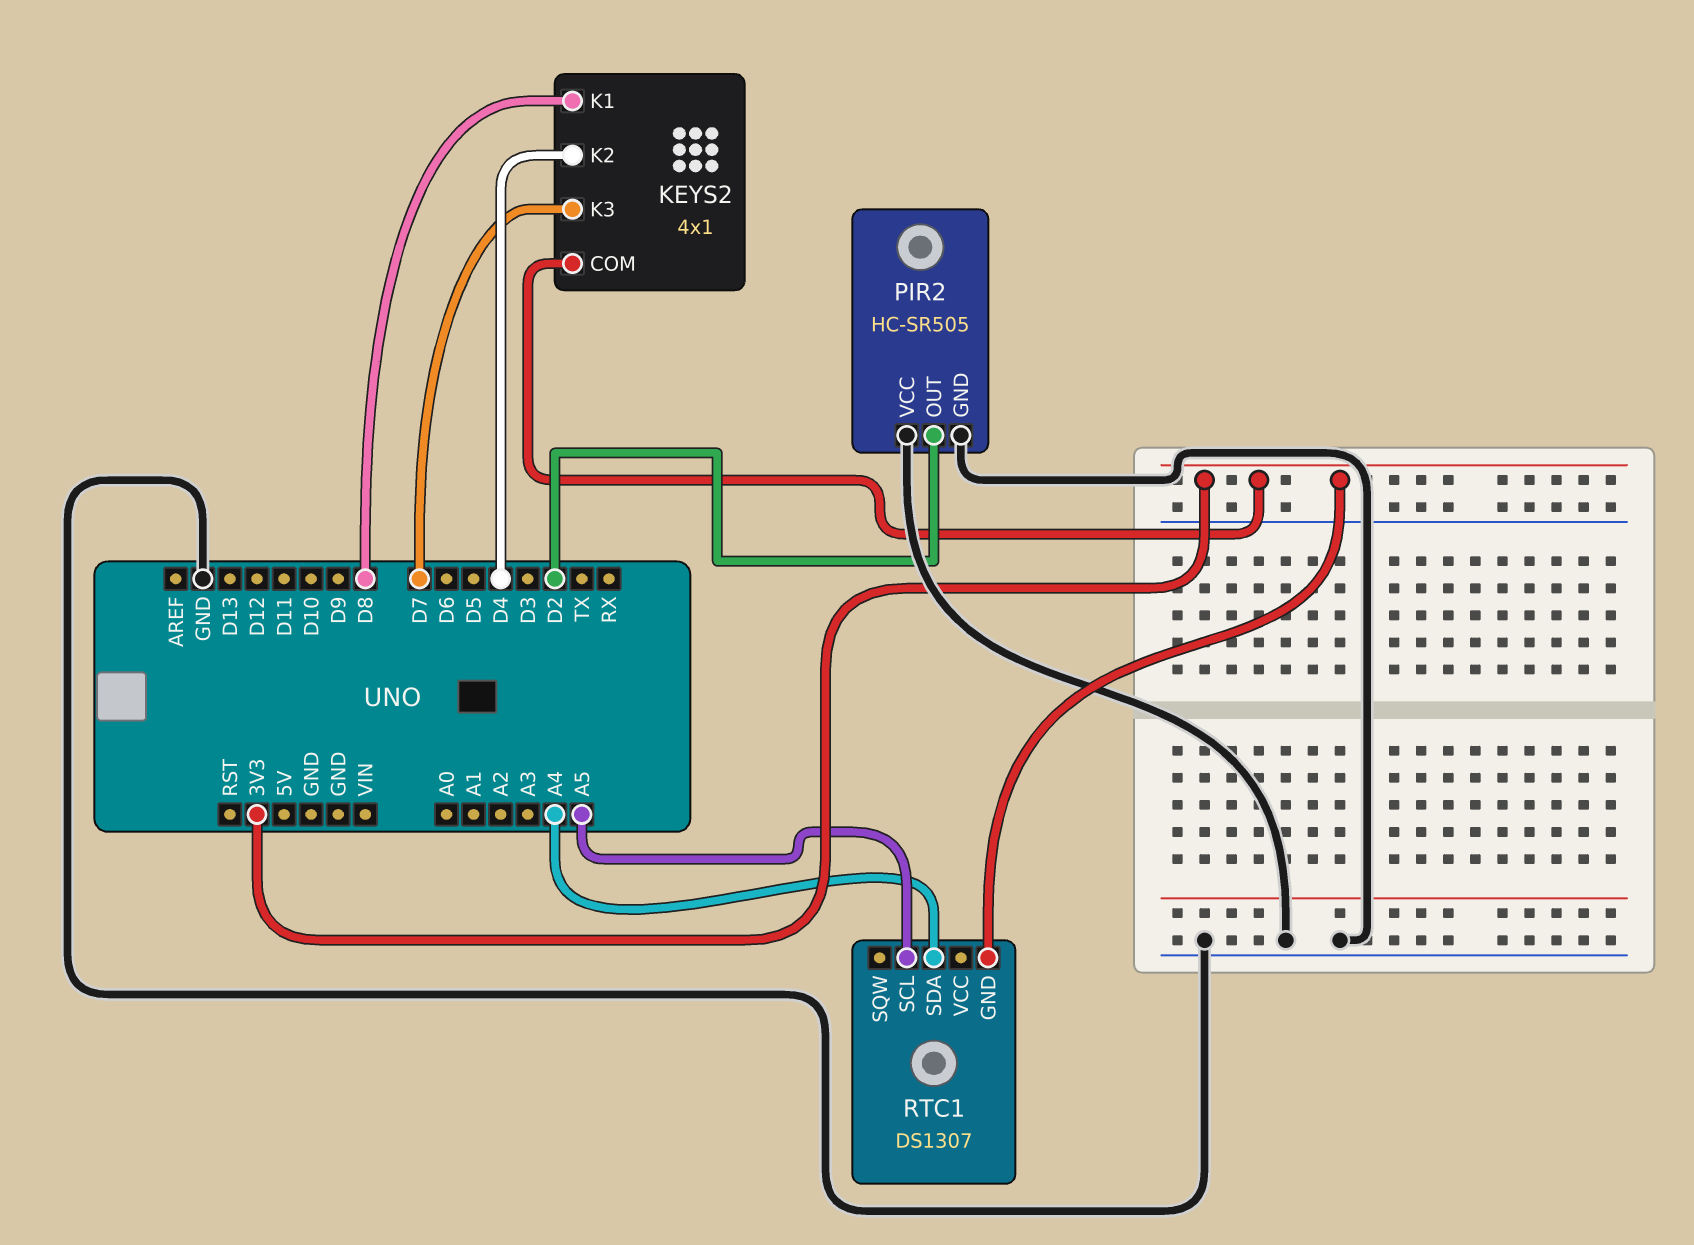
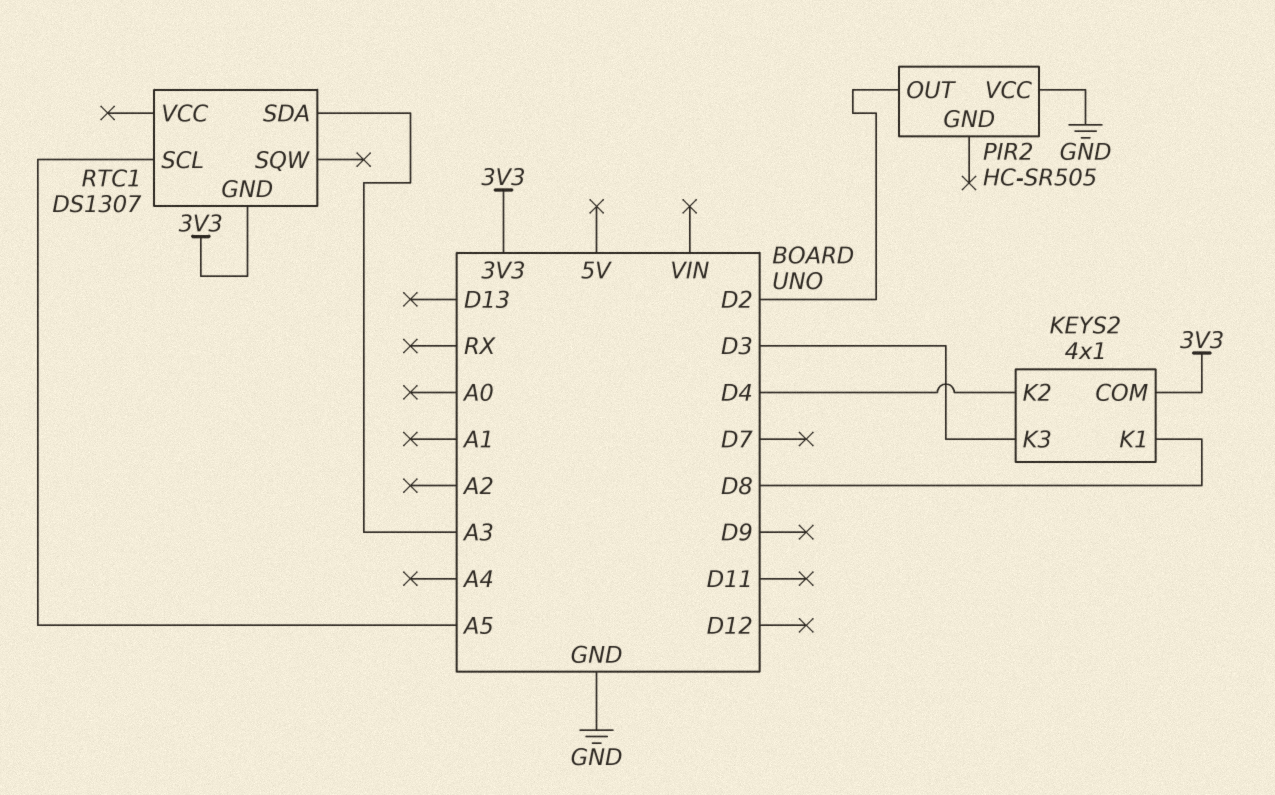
KEYS2 pin K3: D7 -> D3
PIR2 pin GND: GND -> none
RTC1 pin SDA: A4 -> A3

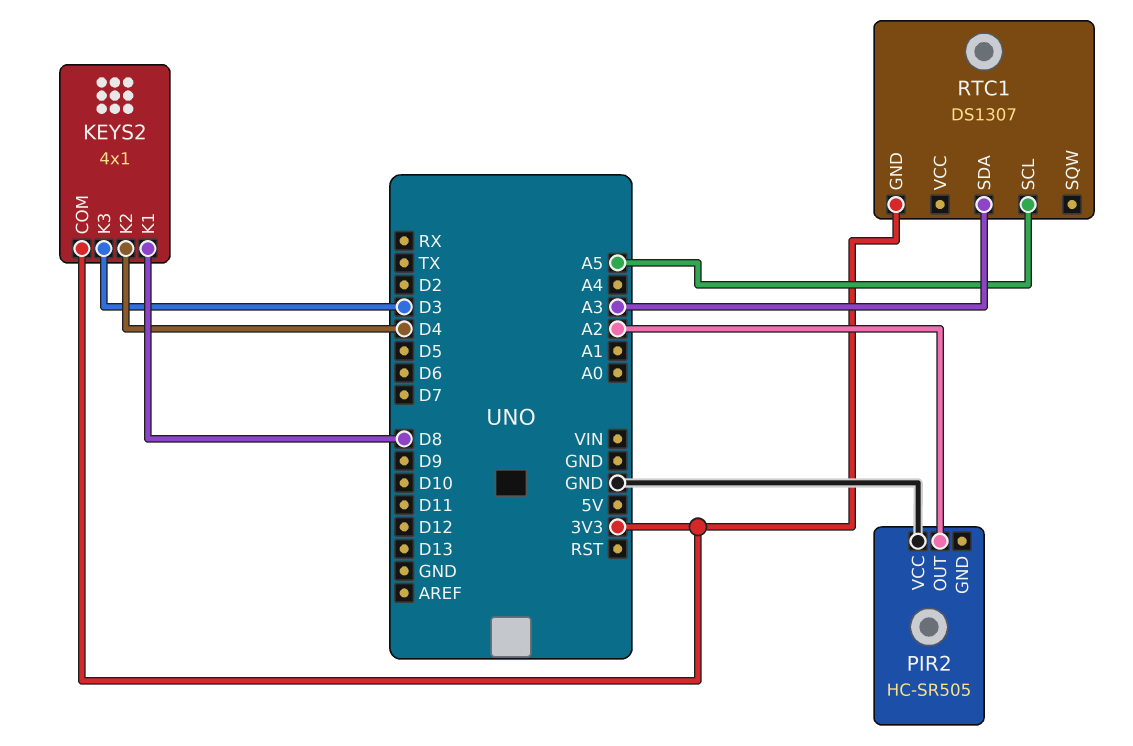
PIR2 pin OUT: D2 -> A2

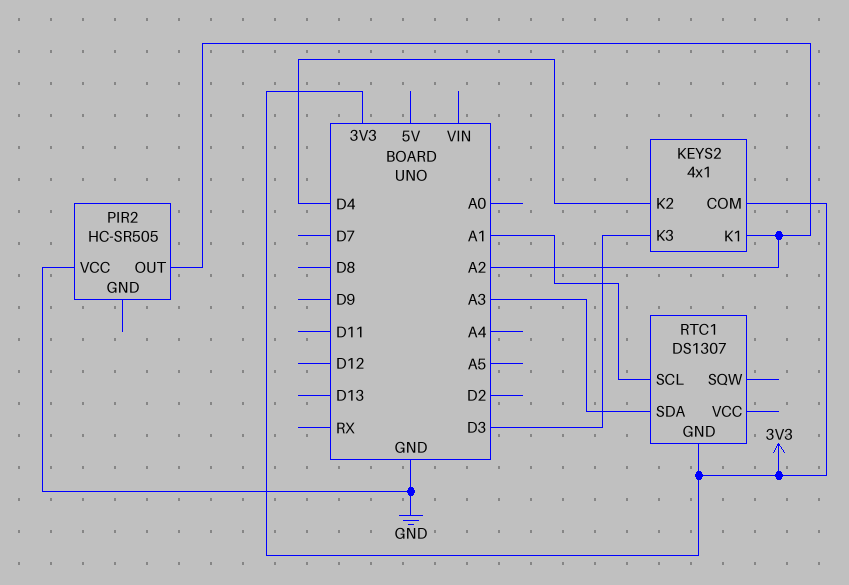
KEYS2 pin K1: D8 -> A2
RTC1 pin SCL: A5 -> A1

